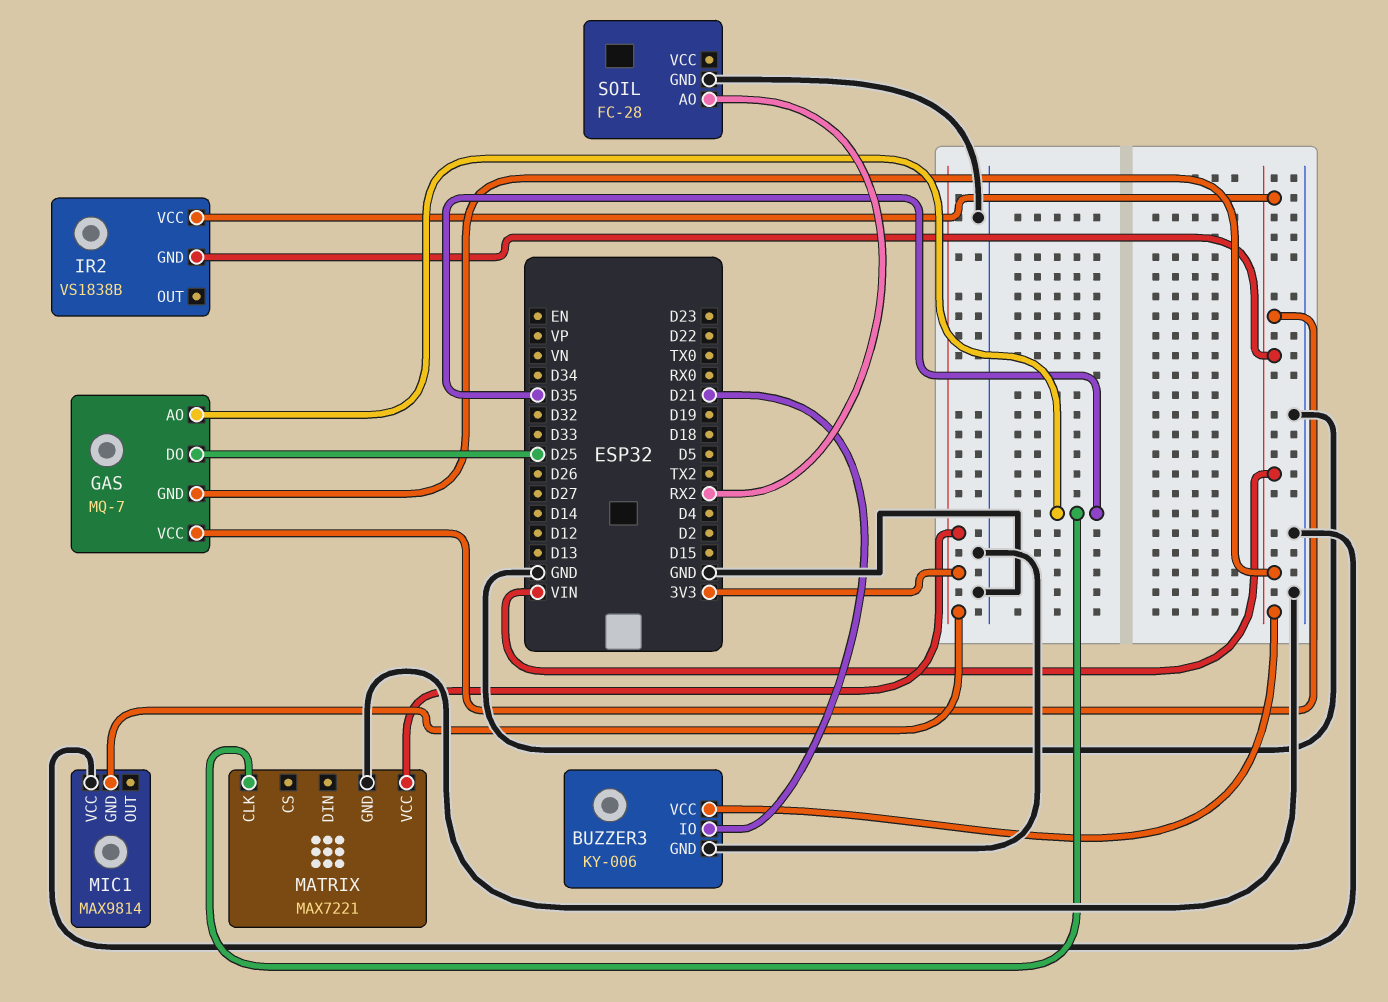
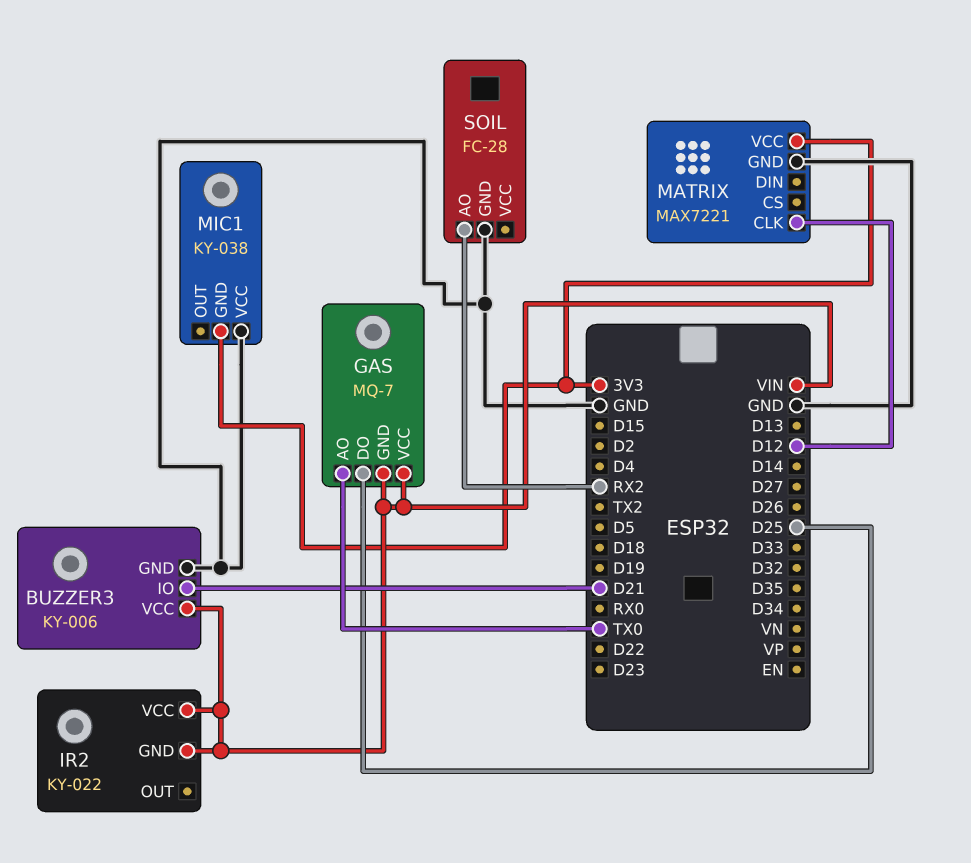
GAS pin AO: D35 -> TX0
IR2: VS1838B -> KY-022
MATRIX pin CLK: D35 -> D12
MIC1: MAX9814 -> KY-038

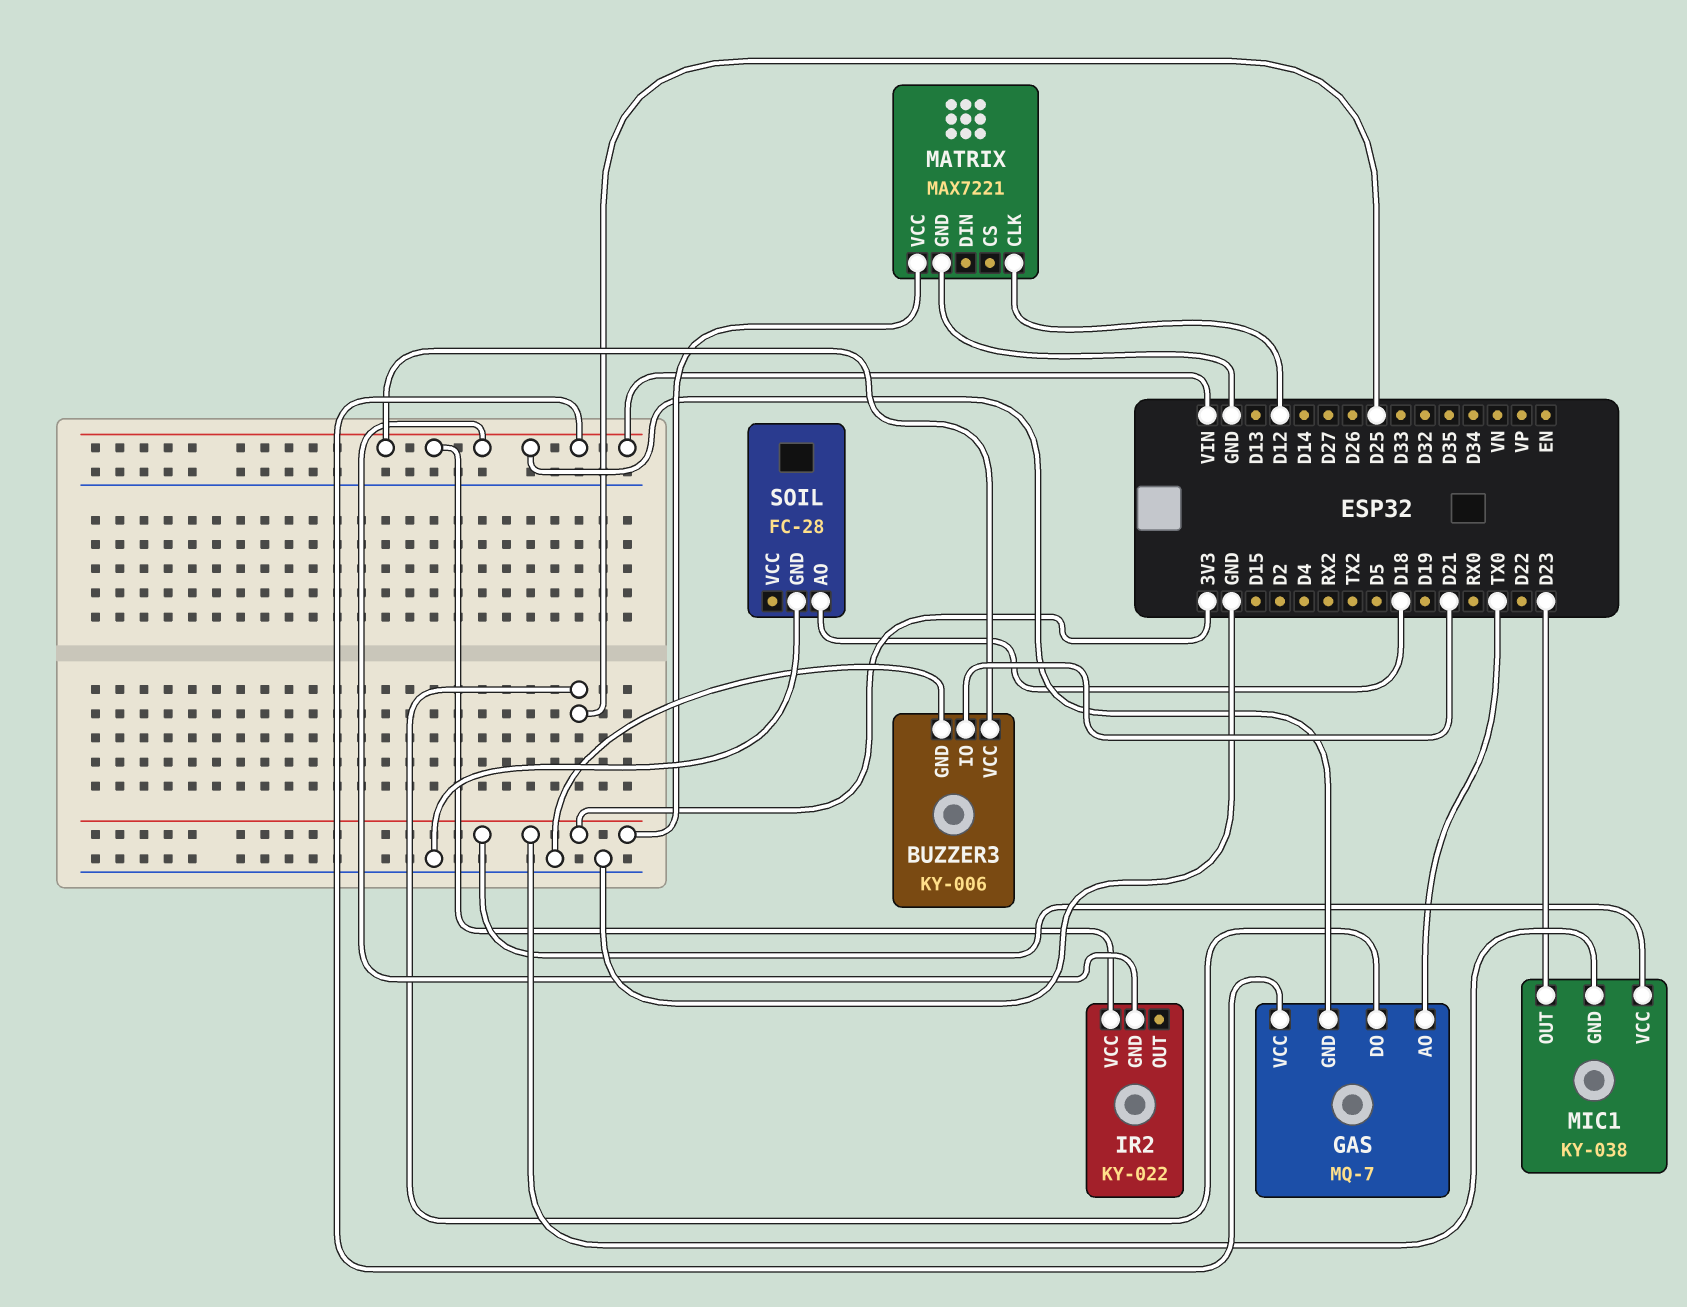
MIC1 pin OUT: none -> D23
MIC1 pin VCC: GND -> 3V3
SOIL pin AO: RX2 -> D18

